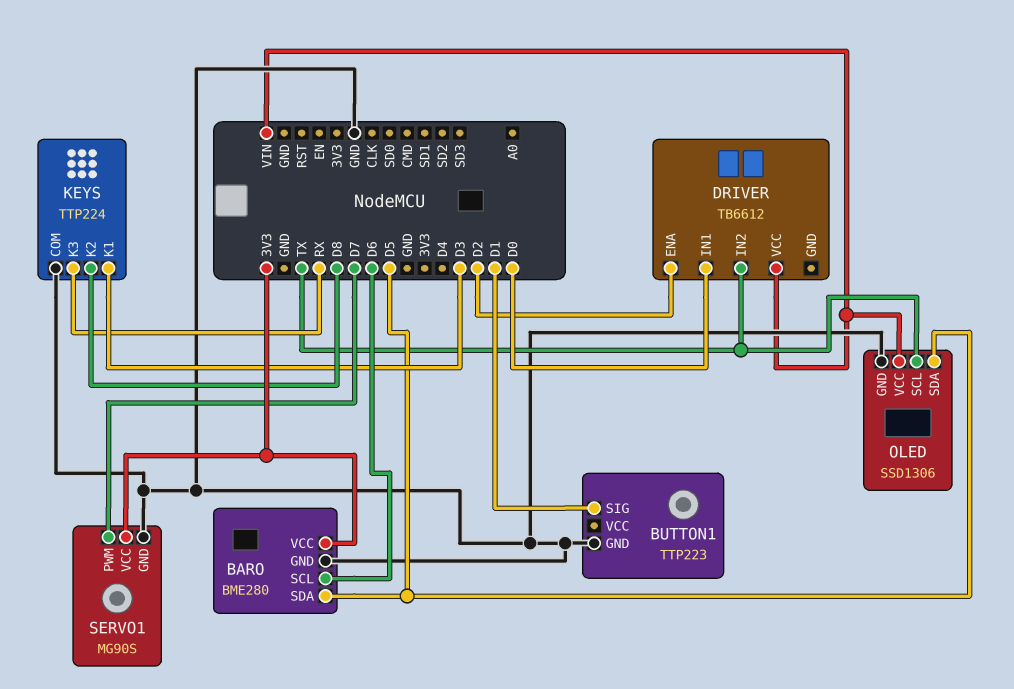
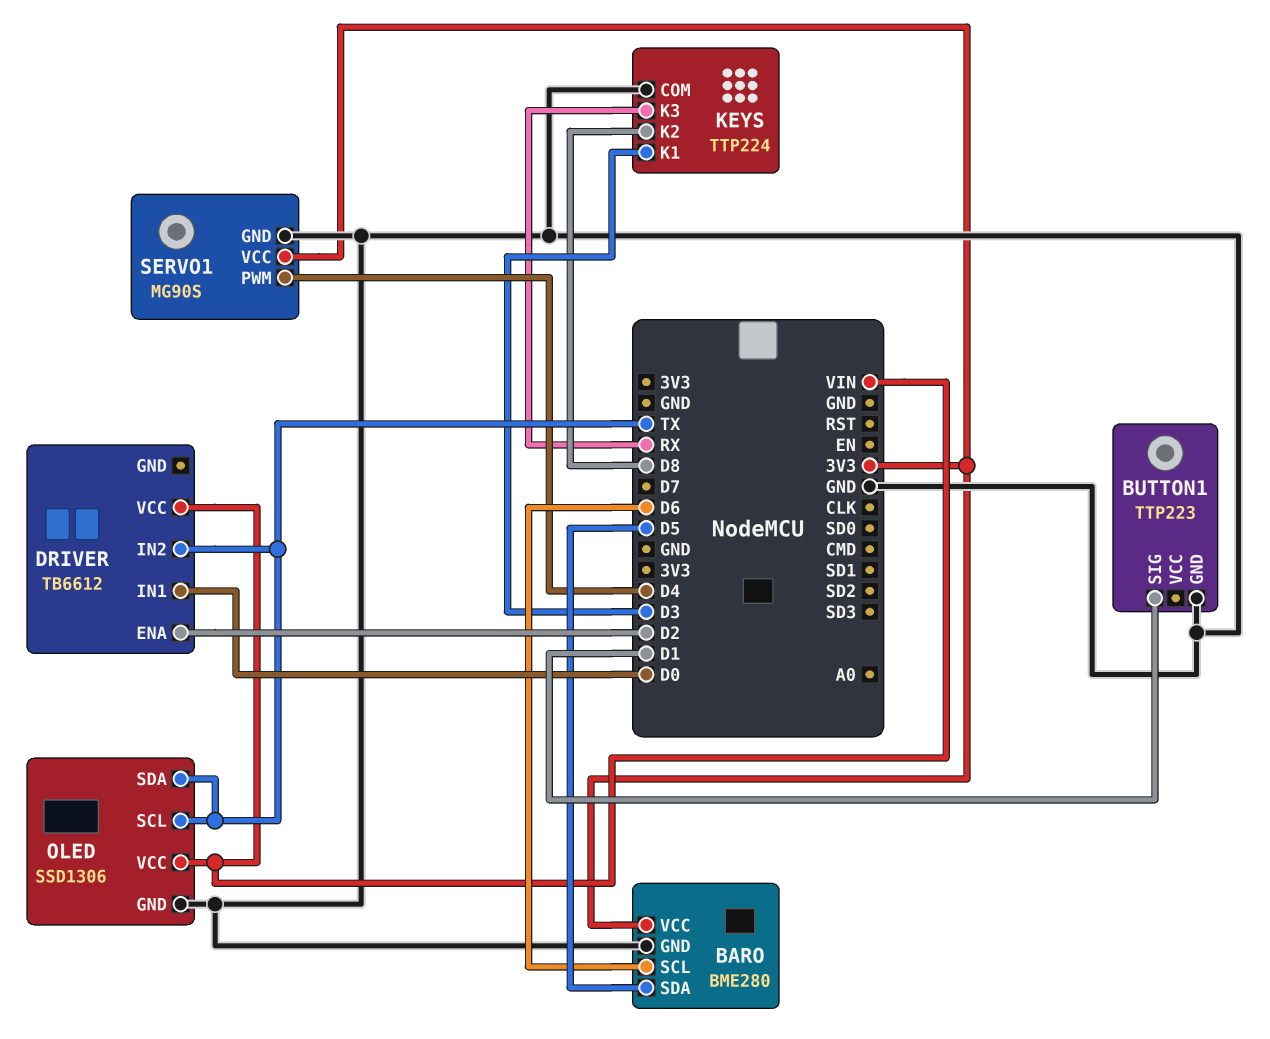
OLED pin SDA: D5 -> TX
SERVO1 pin PWM: D7 -> D4

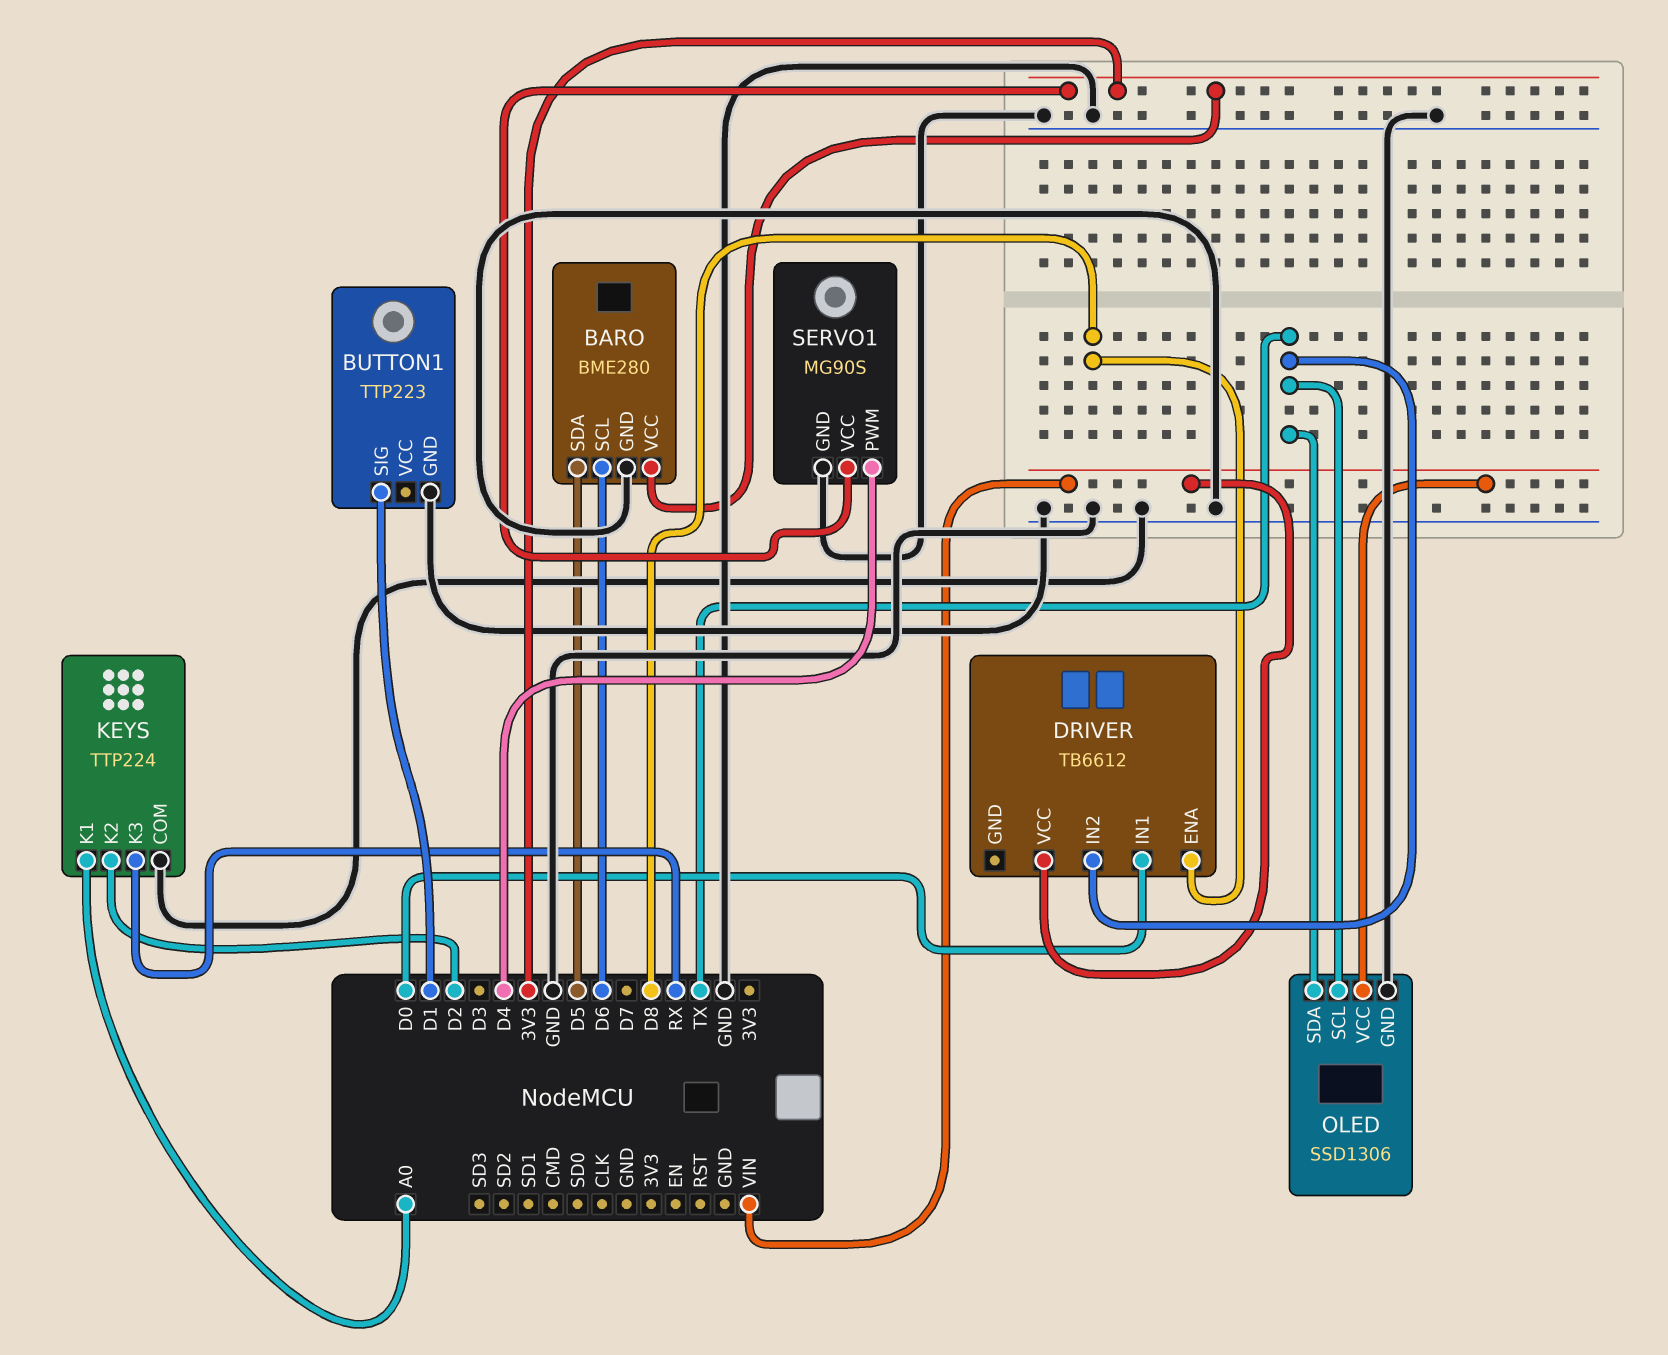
DRIVER pin ENA: D2 -> D8
KEYS pin K1: D3 -> A0
KEYS pin K2: D8 -> D2

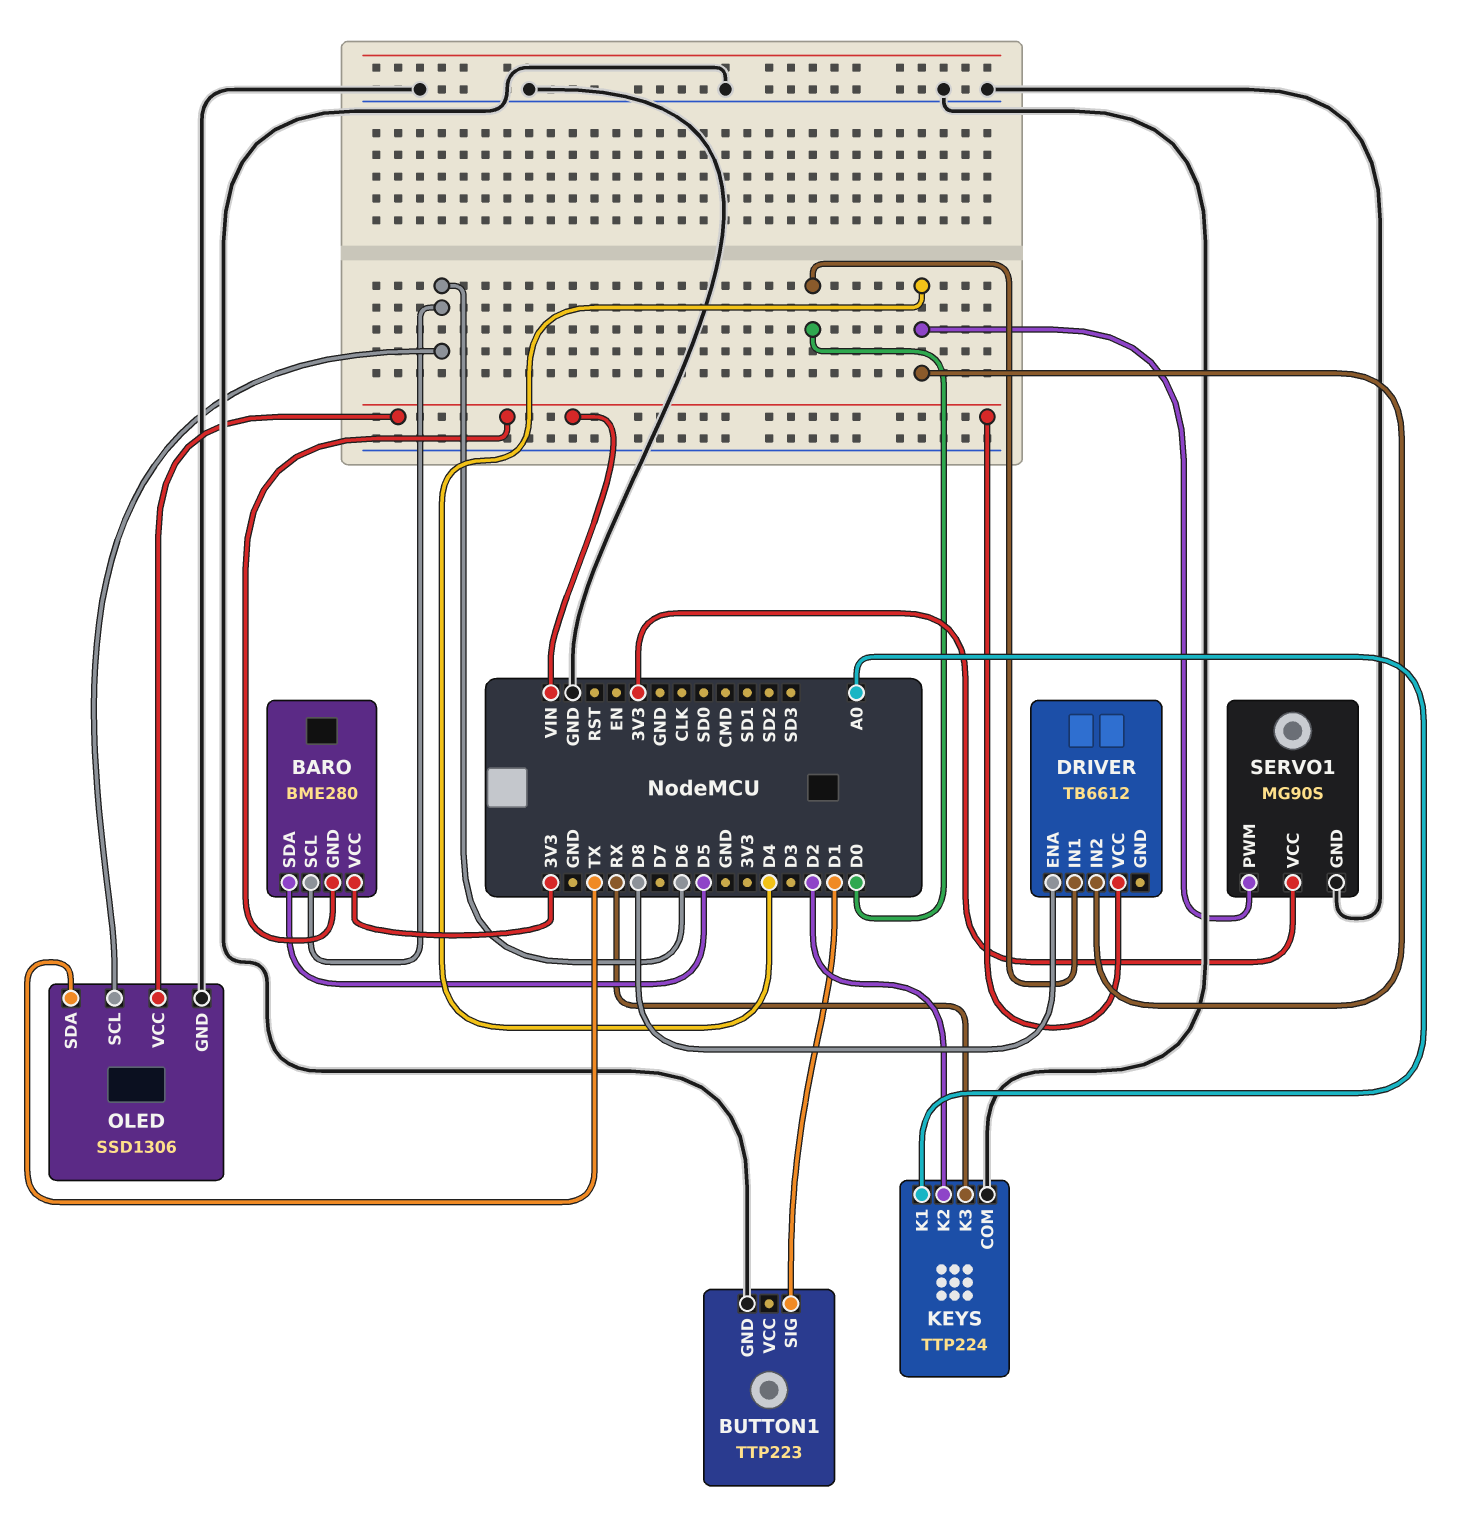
BARO pin GND: GND -> VIN
DRIVER pin IN2: TX -> D4
OLED pin SCL: TX -> D6

